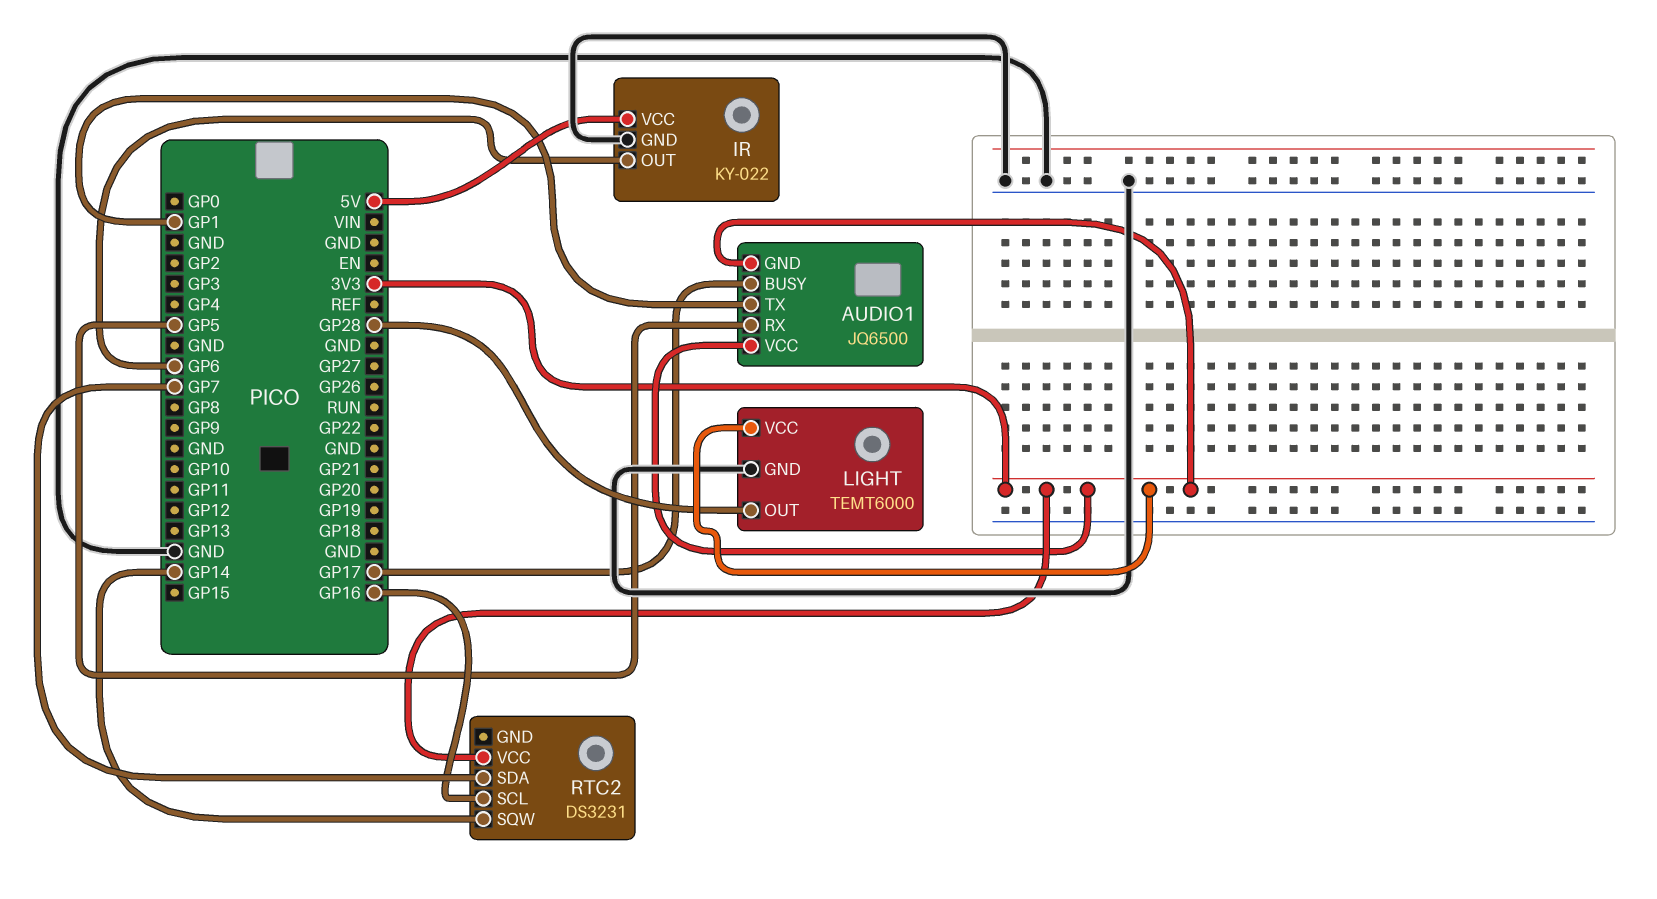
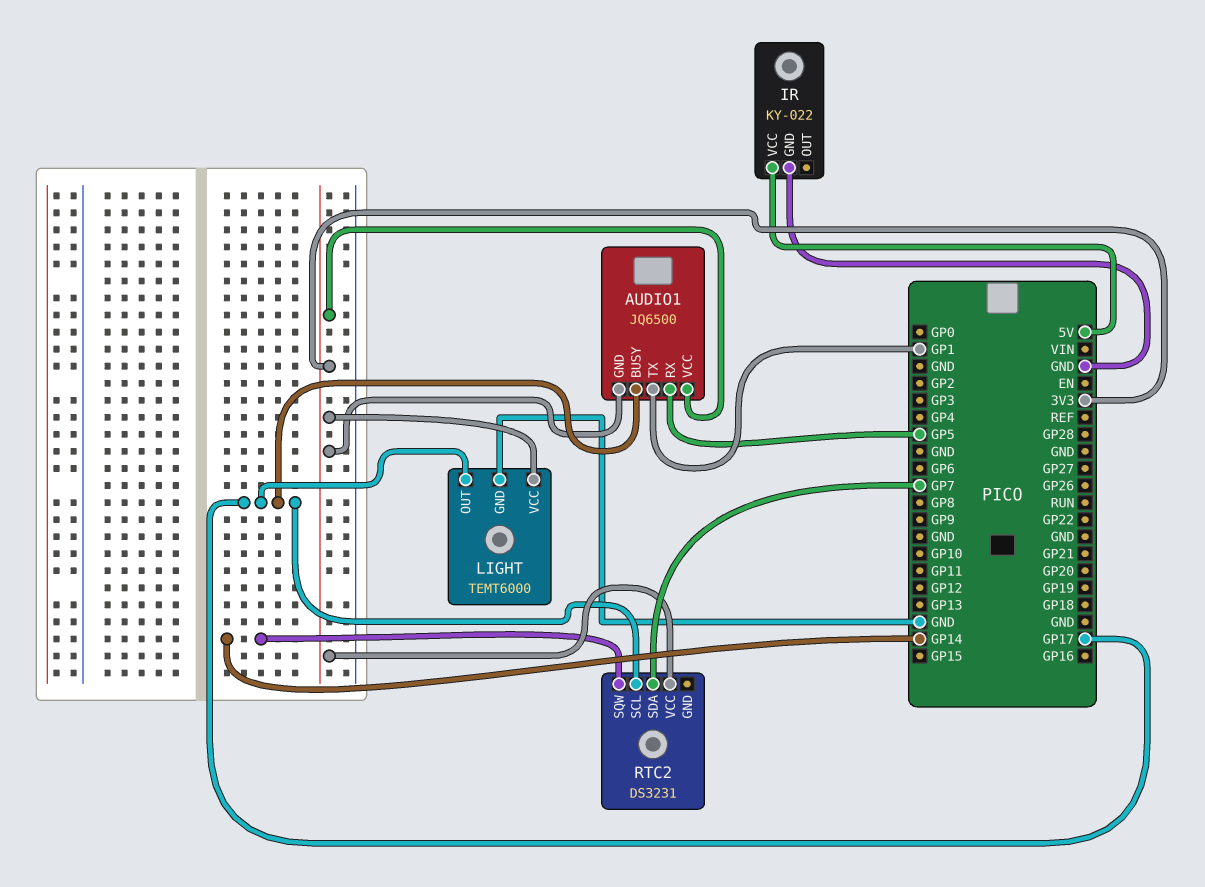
IR pin OUT: GP6 -> none
LIGHT pin OUT: GP28 -> GP17
RTC2 pin SCL: GP16 -> GP17

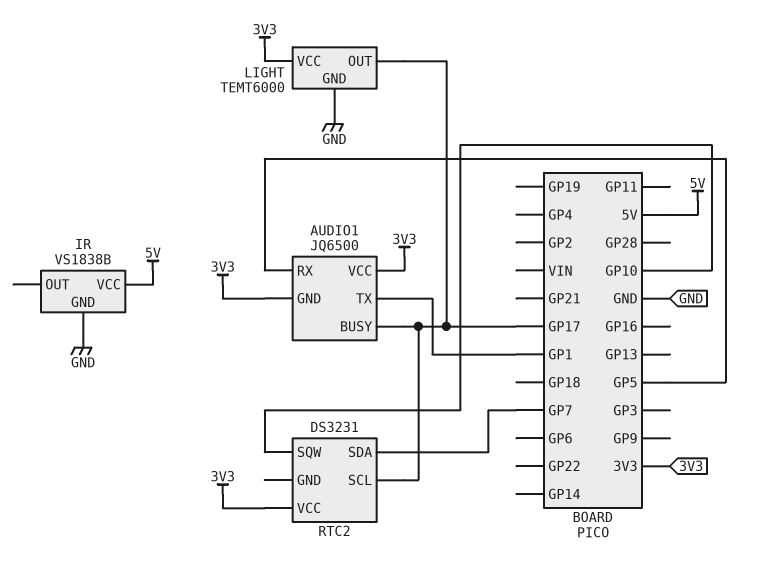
IR: KY-022 -> VS1838B
RTC2 pin SQW: GP14 -> GP10

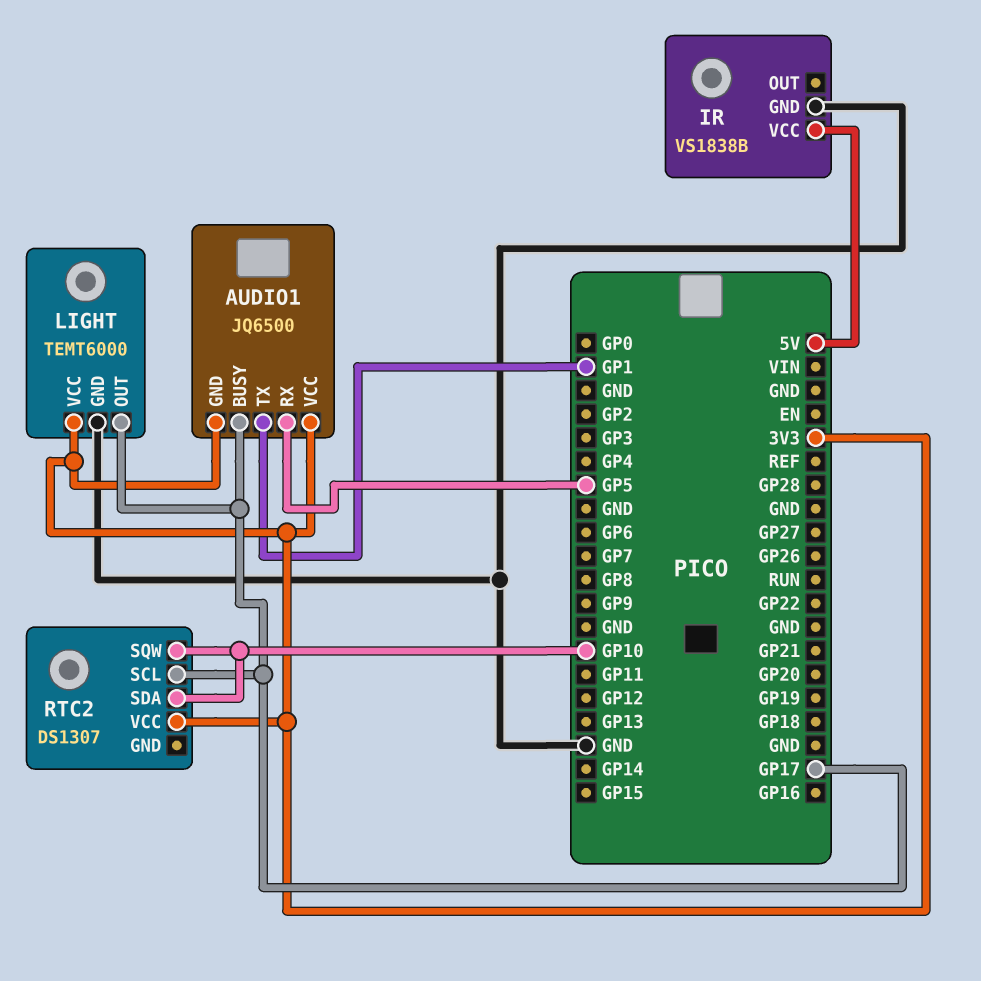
RTC2: DS3231 -> DS1307
RTC2 pin SDA: GP7 -> GP10

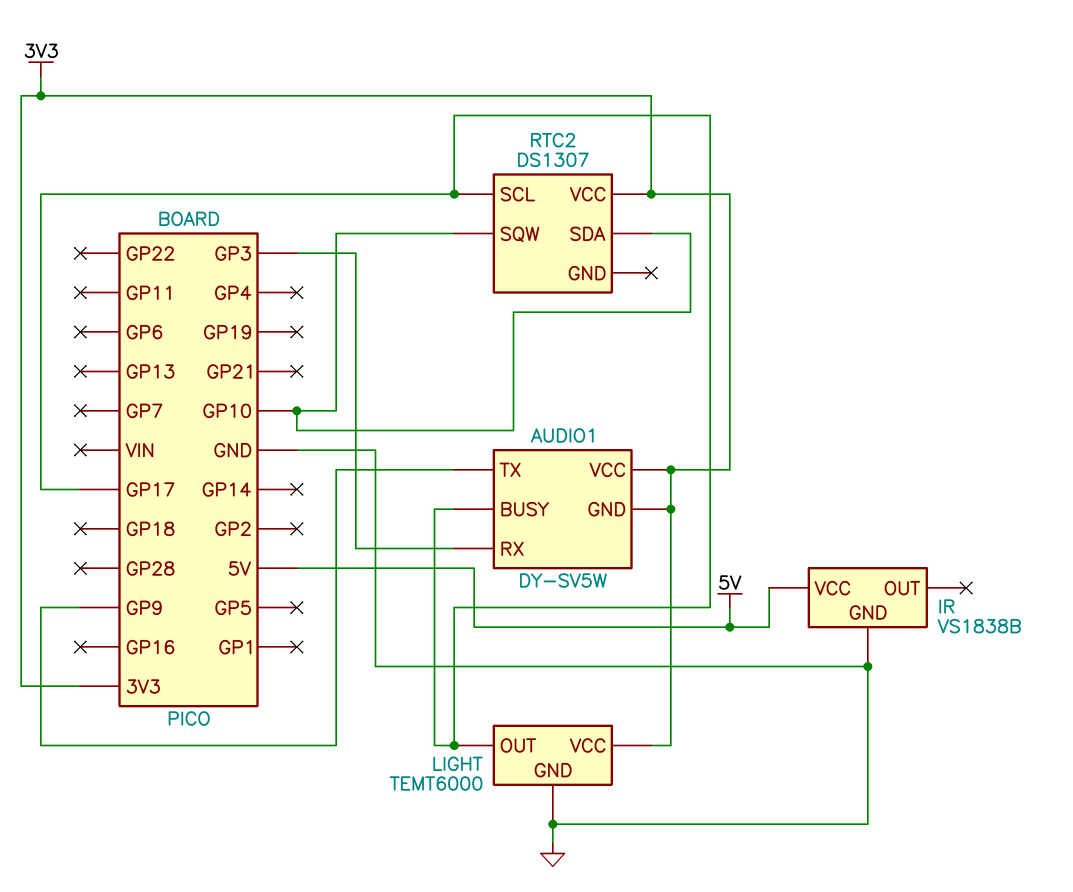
AUDIO1: JQ6500 -> DY-SV5W
AUDIO1 pin RX: GP5 -> GP3
AUDIO1 pin TX: GP1 -> GP9

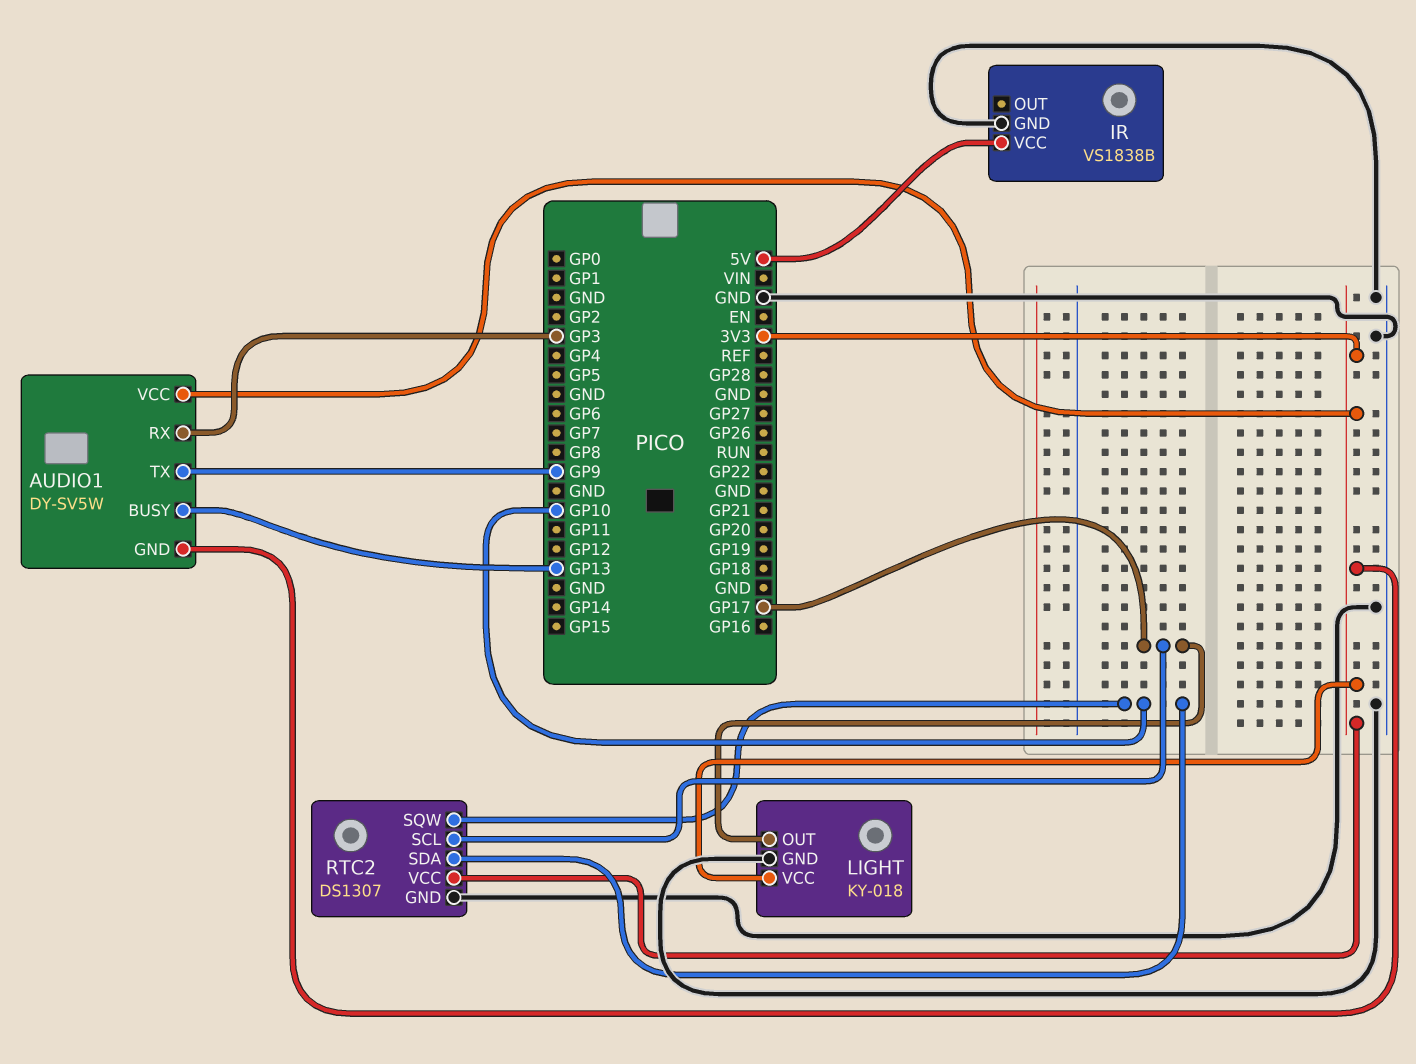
AUDIO1 pin BUSY: GP17 -> GP13
LIGHT: TEMT6000 -> KY-018
RTC2 pin GND: none -> GND

